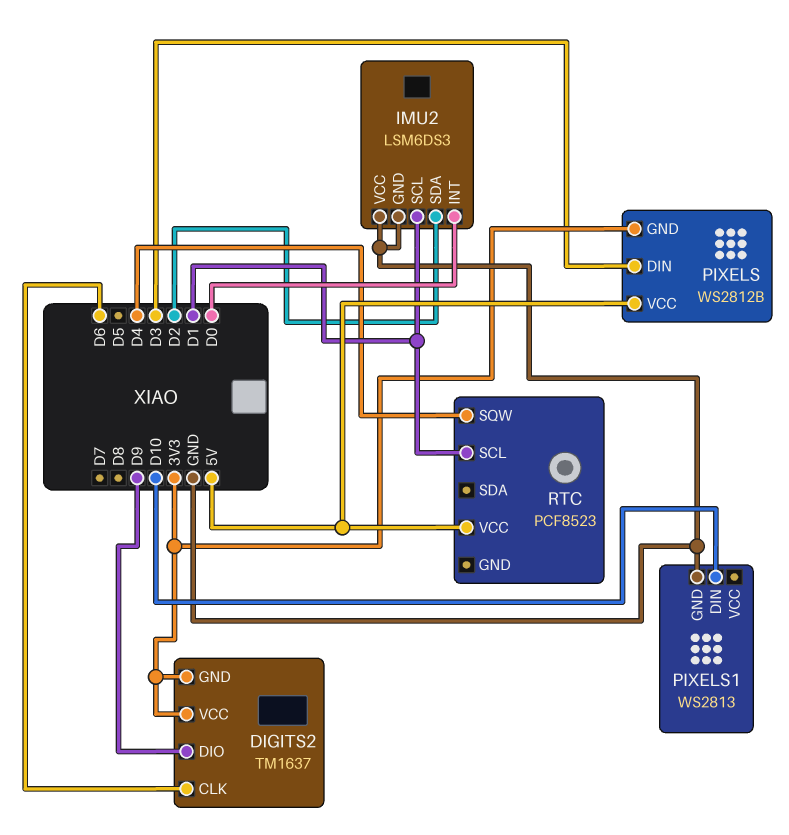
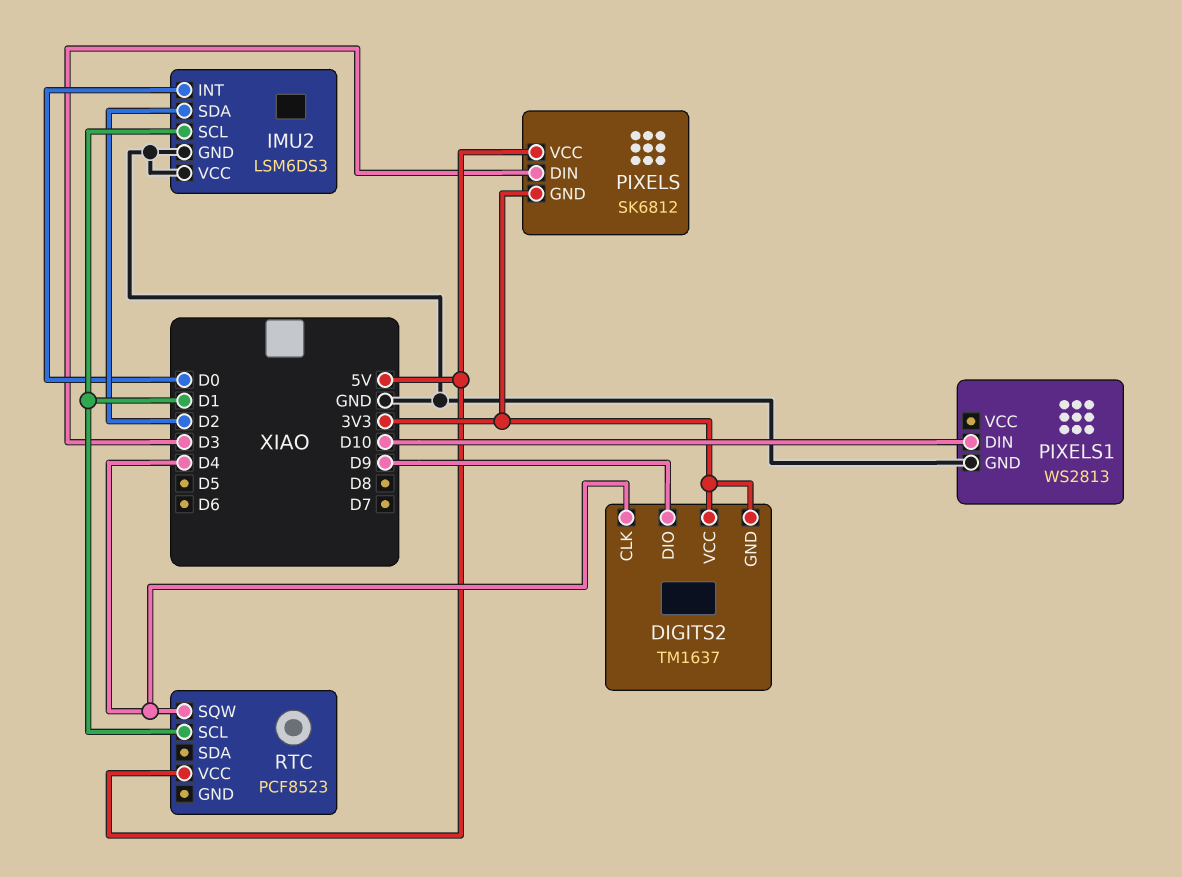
DIGITS2 pin CLK: D6 -> D4
PIXELS: WS2812B -> SK6812

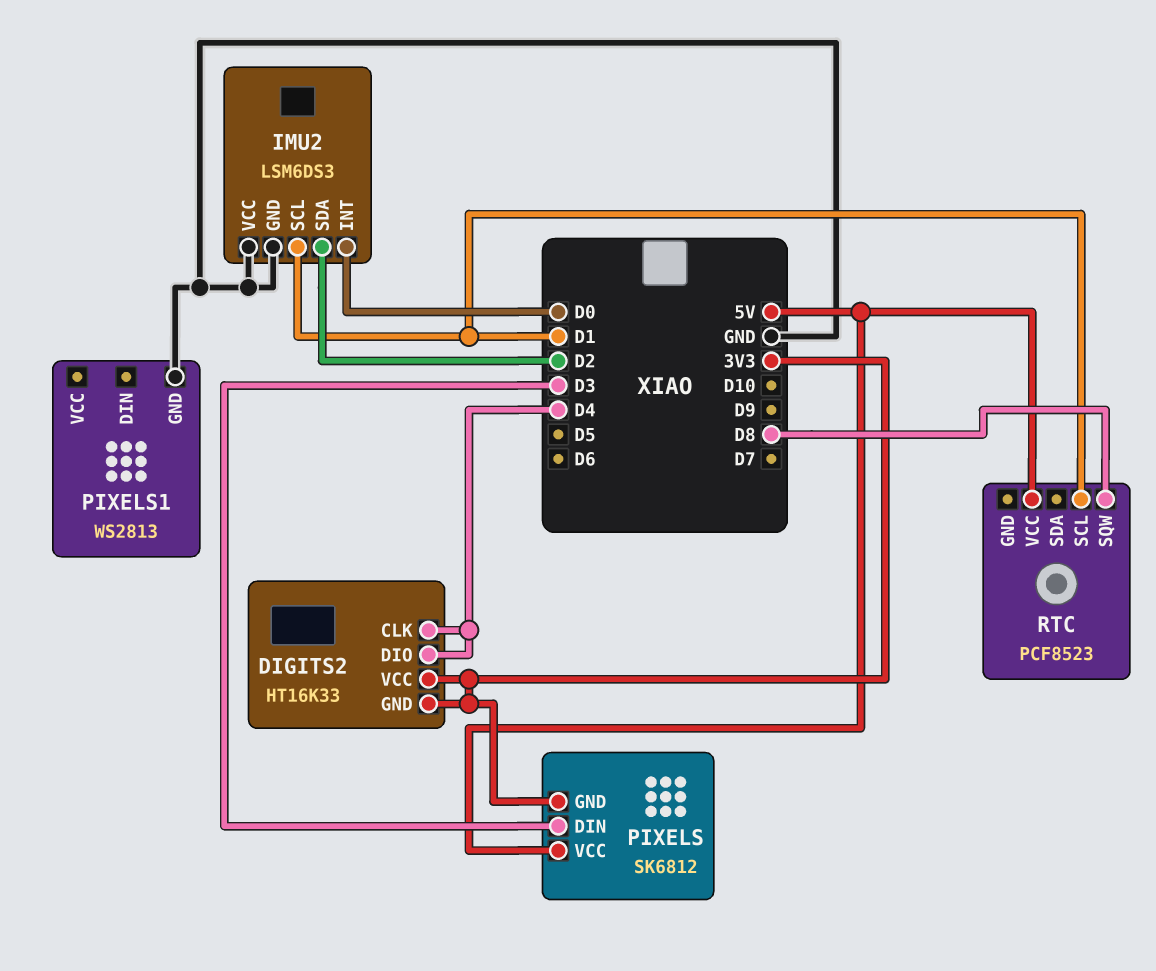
DIGITS2: TM1637 -> HT16K33
DIGITS2 pin DIO: D9 -> D4
PIXELS1 pin DIN: D10 -> none
RTC pin SQW: D4 -> D8

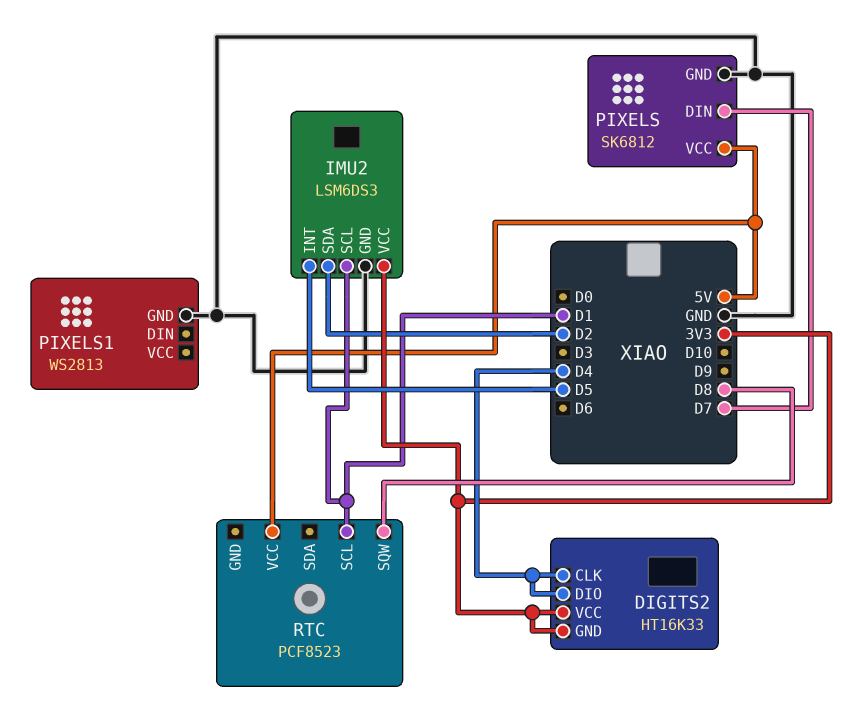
IMU2 pin INT: D0 -> D5
IMU2 pin VCC: GND -> 3V3
PIXELS pin DIN: D3 -> D7
PIXELS pin GND: 3V3 -> GND

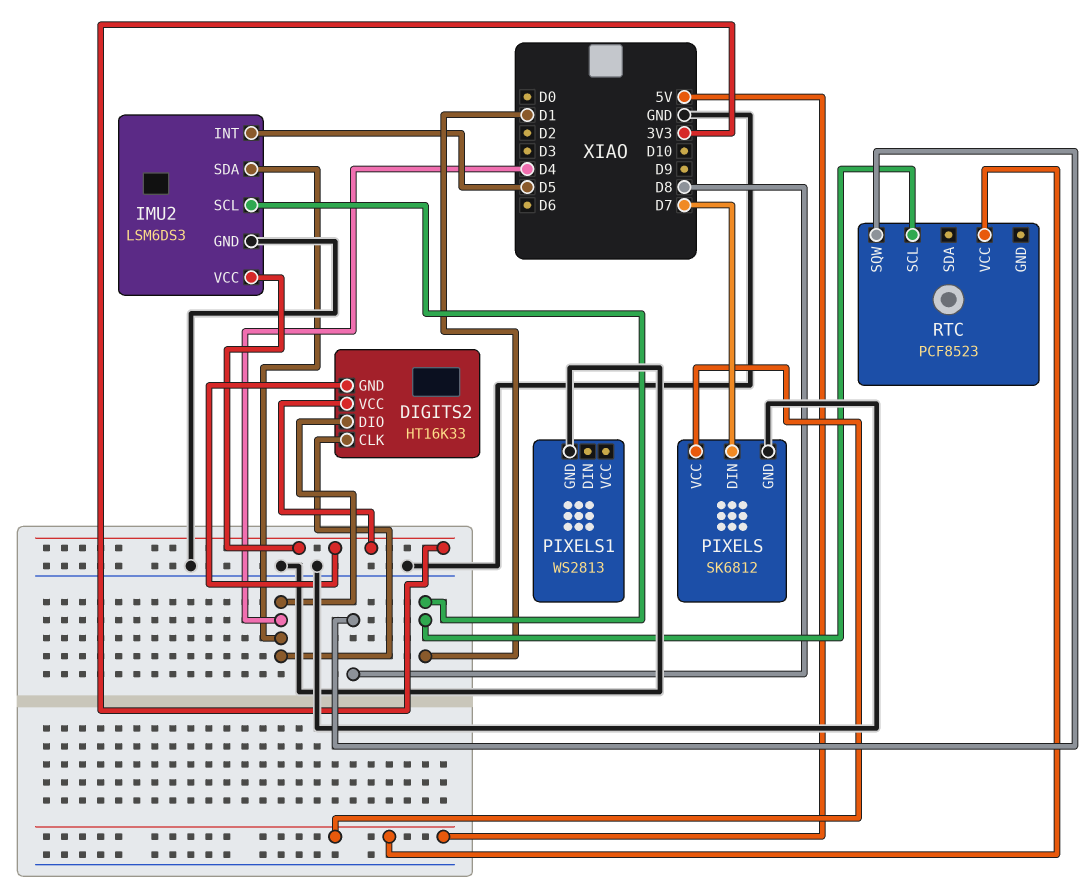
IMU2 pin SDA: D2 -> D4

